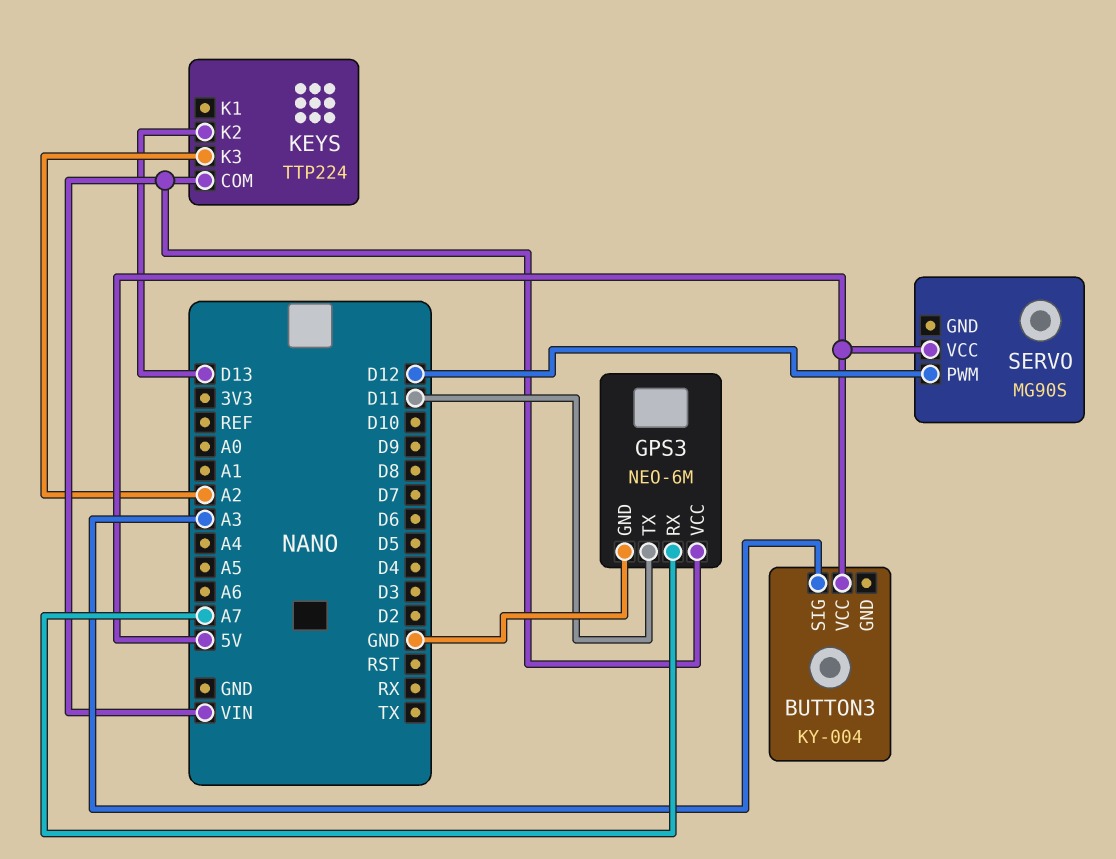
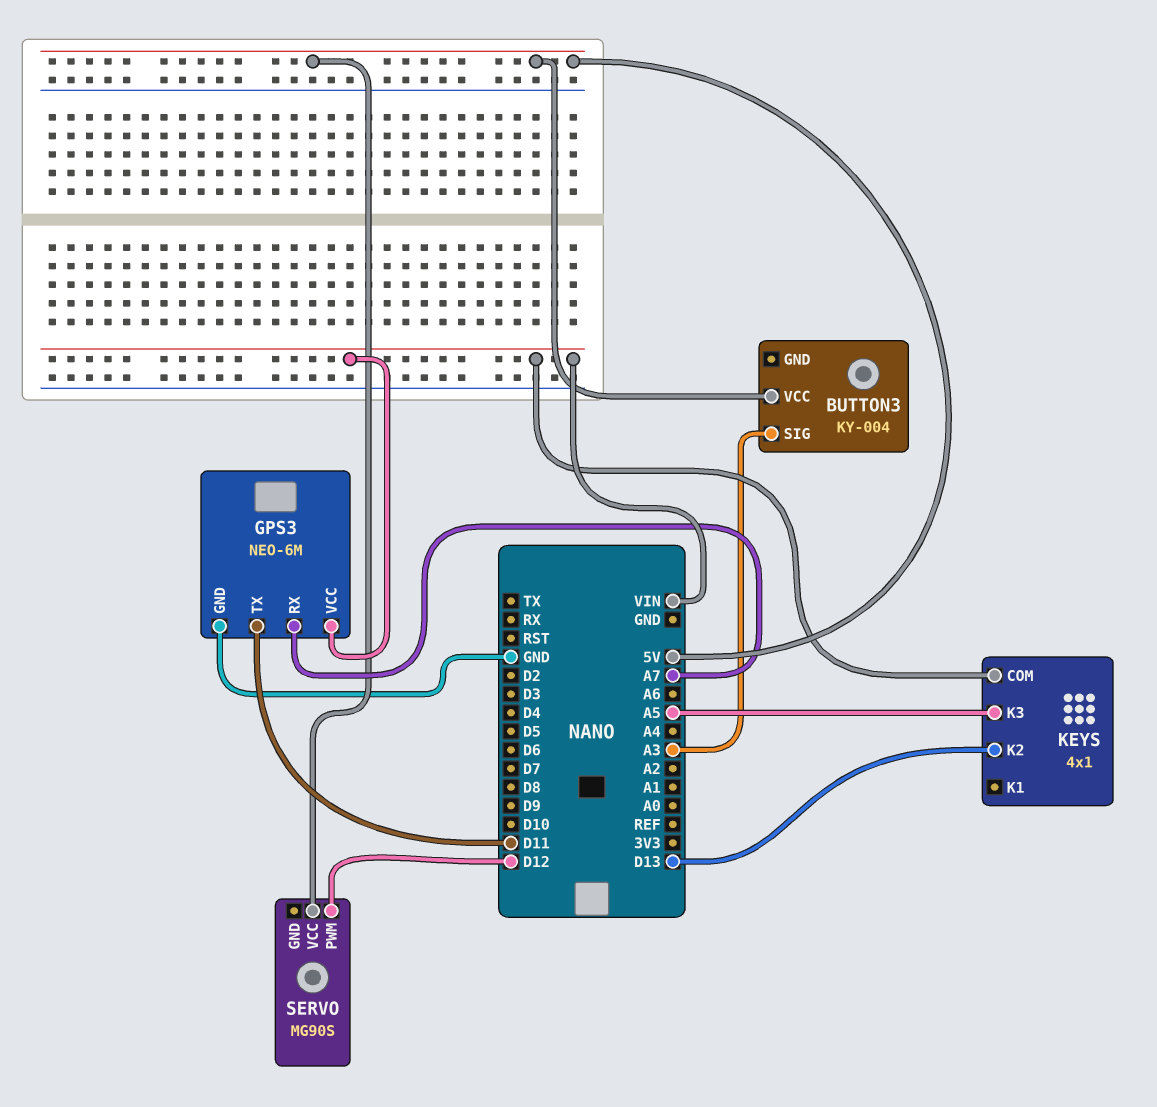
KEYS: TTP224 -> 4x1
KEYS pin K3: A2 -> A5

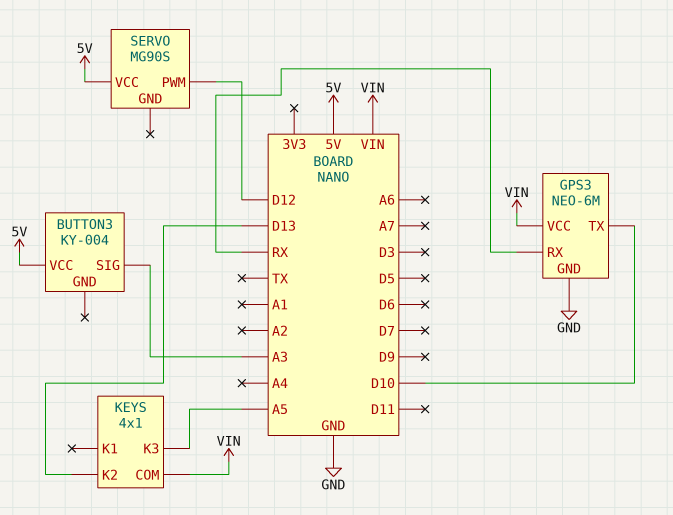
GPS3 pin RX: A7 -> RX
GPS3 pin TX: D11 -> D10

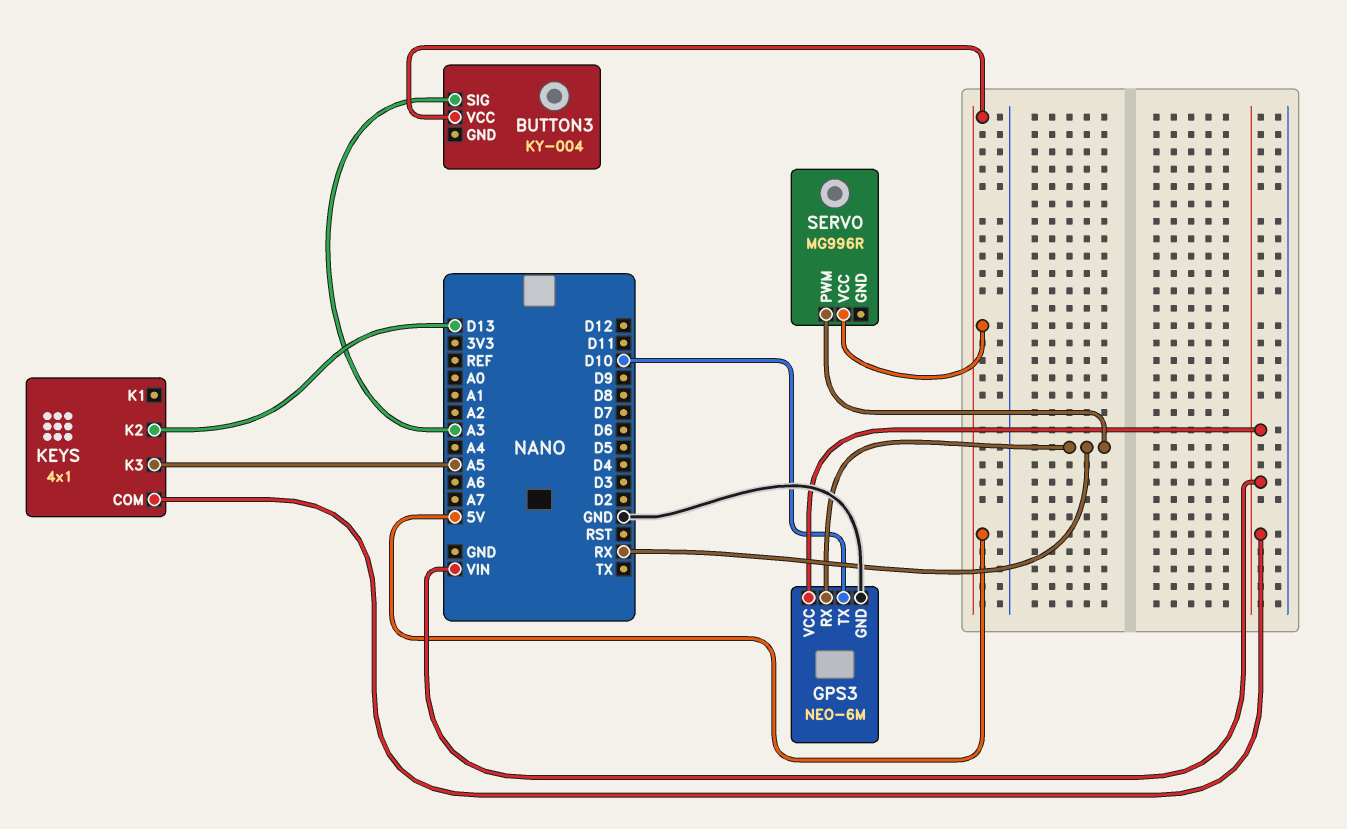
SERVO: MG90S -> MG996R
SERVO pin PWM: D12 -> RX

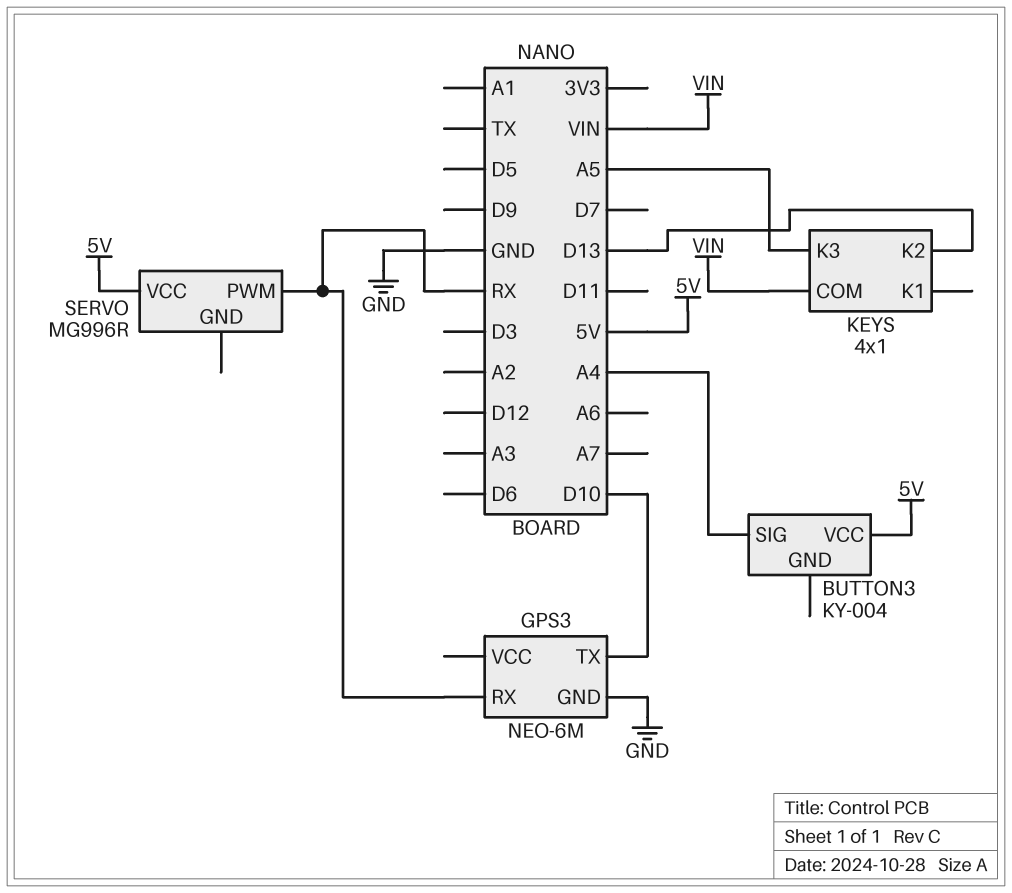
BUTTON3 pin SIG: A3 -> A4
GPS3 pin VCC: VIN -> none

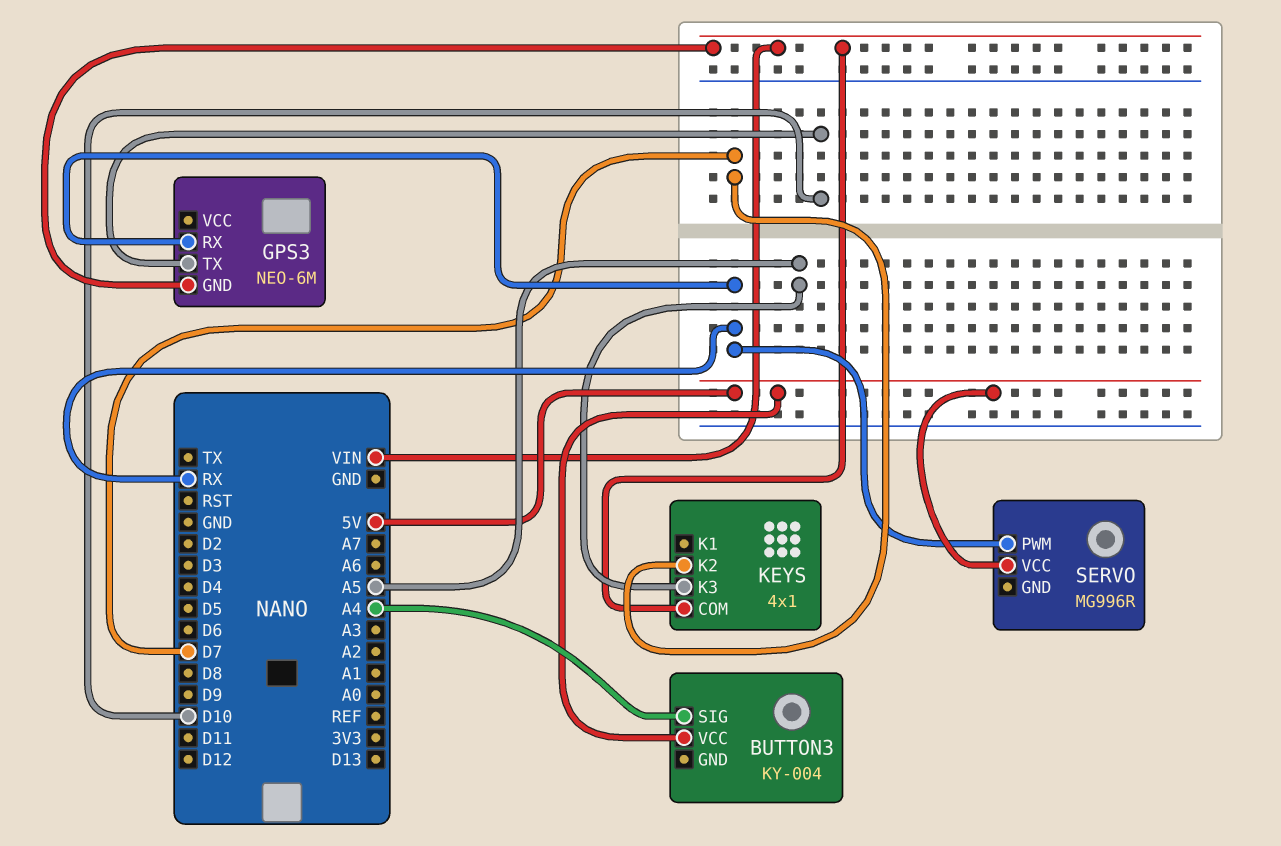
GPS3 pin GND: GND -> VIN
KEYS pin K2: D13 -> D7

